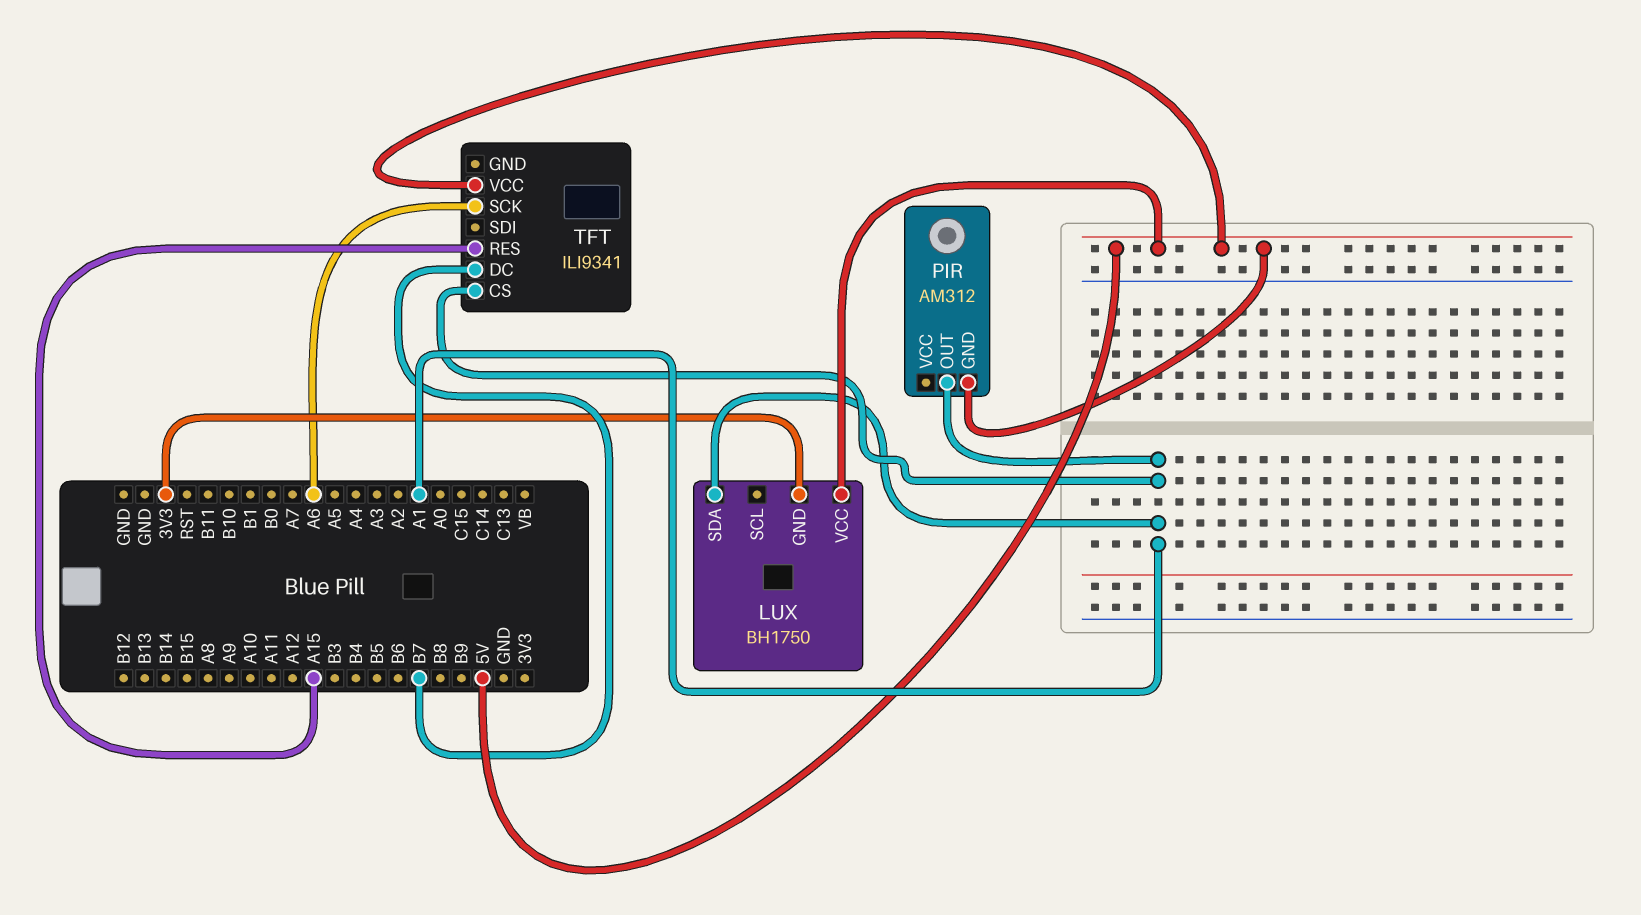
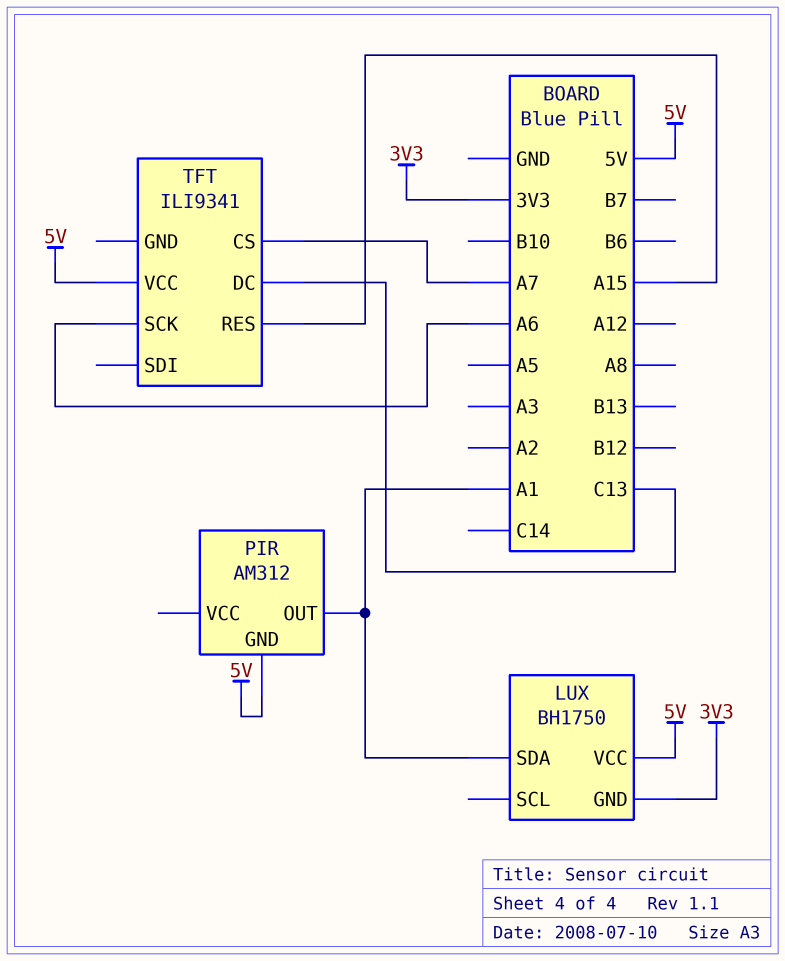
TFT pin CS: A1 -> A7
TFT pin DC: B7 -> C13

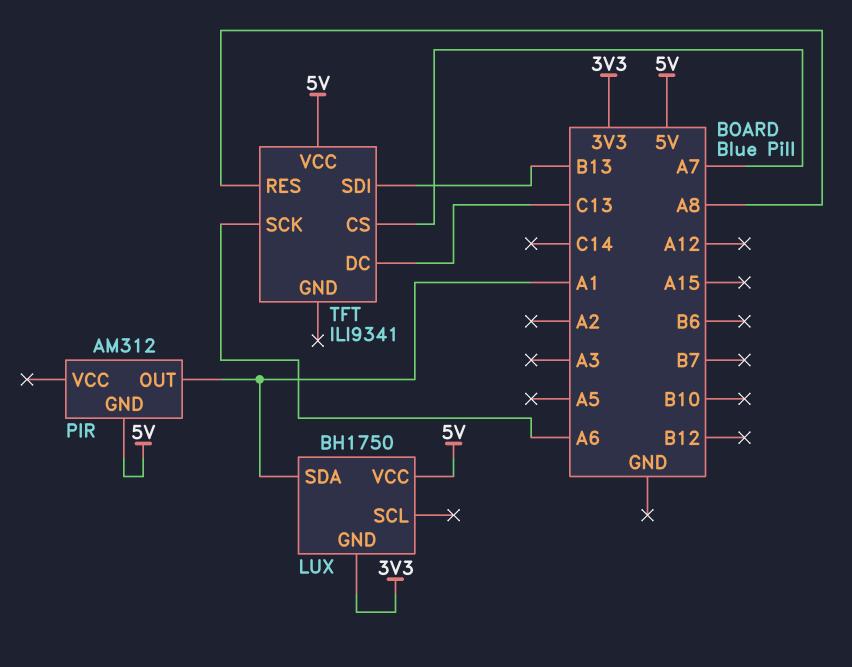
TFT pin RES: A15 -> A8
TFT pin SDI: none -> B13

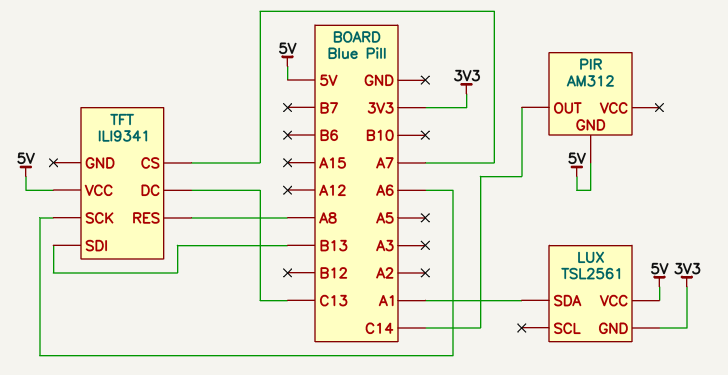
LUX: BH1750 -> TSL2561
PIR pin OUT: A1 -> C14

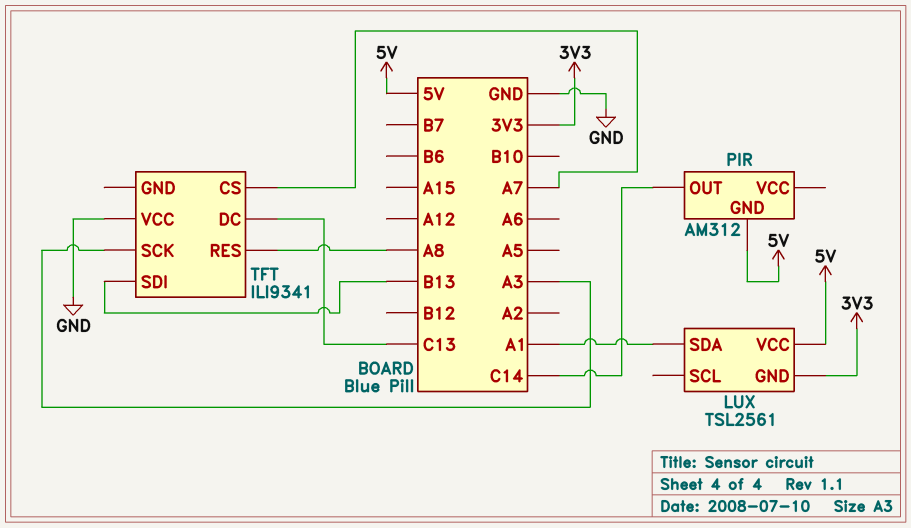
TFT pin SCK: A6 -> A3
TFT pin VCC: 5V -> GND

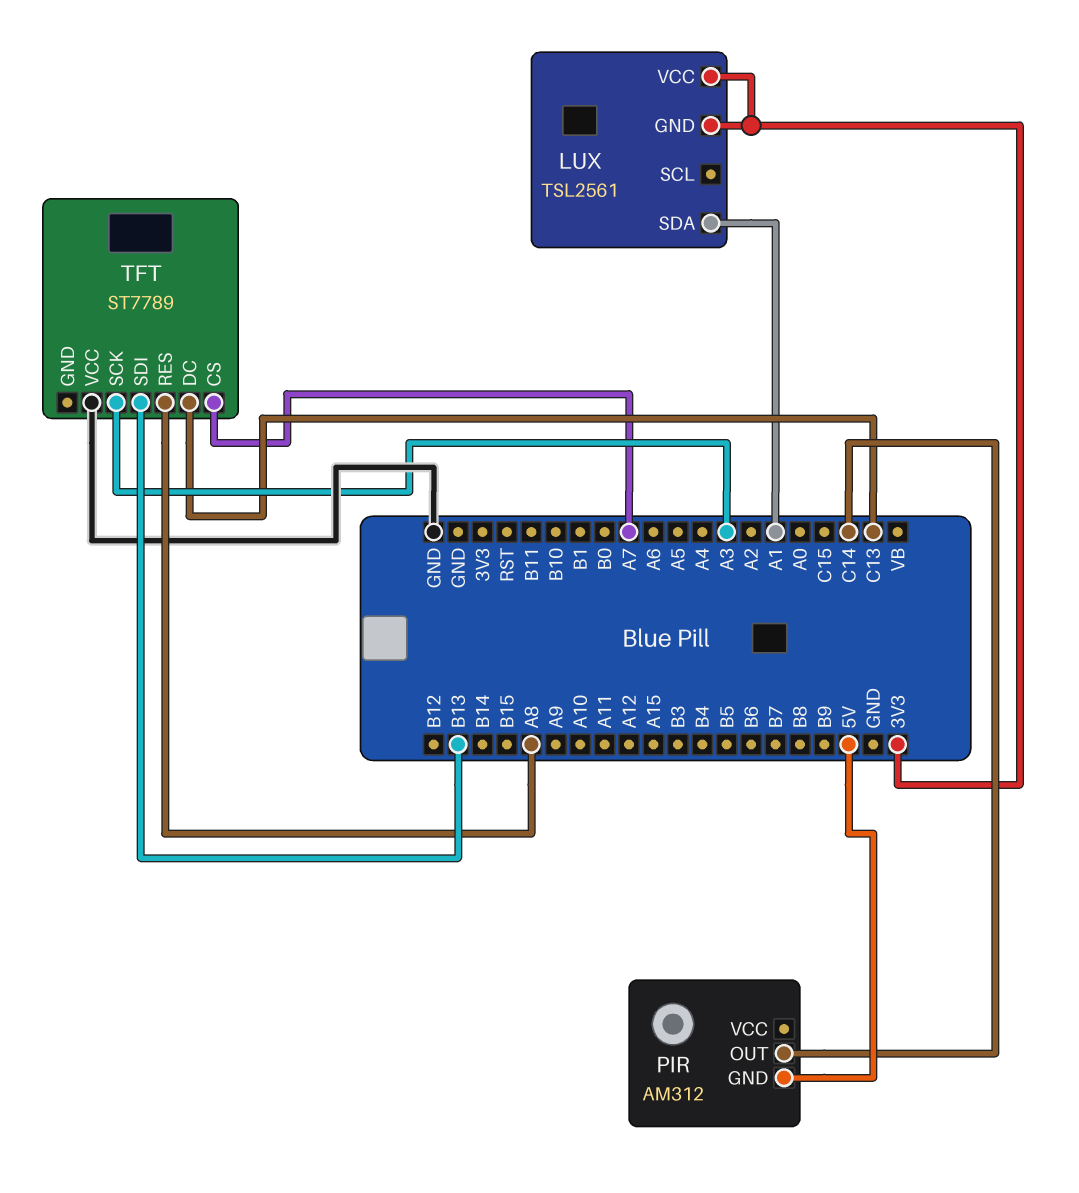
LUX pin VCC: 5V -> 3V3
TFT: ILI9341 -> ST7789

